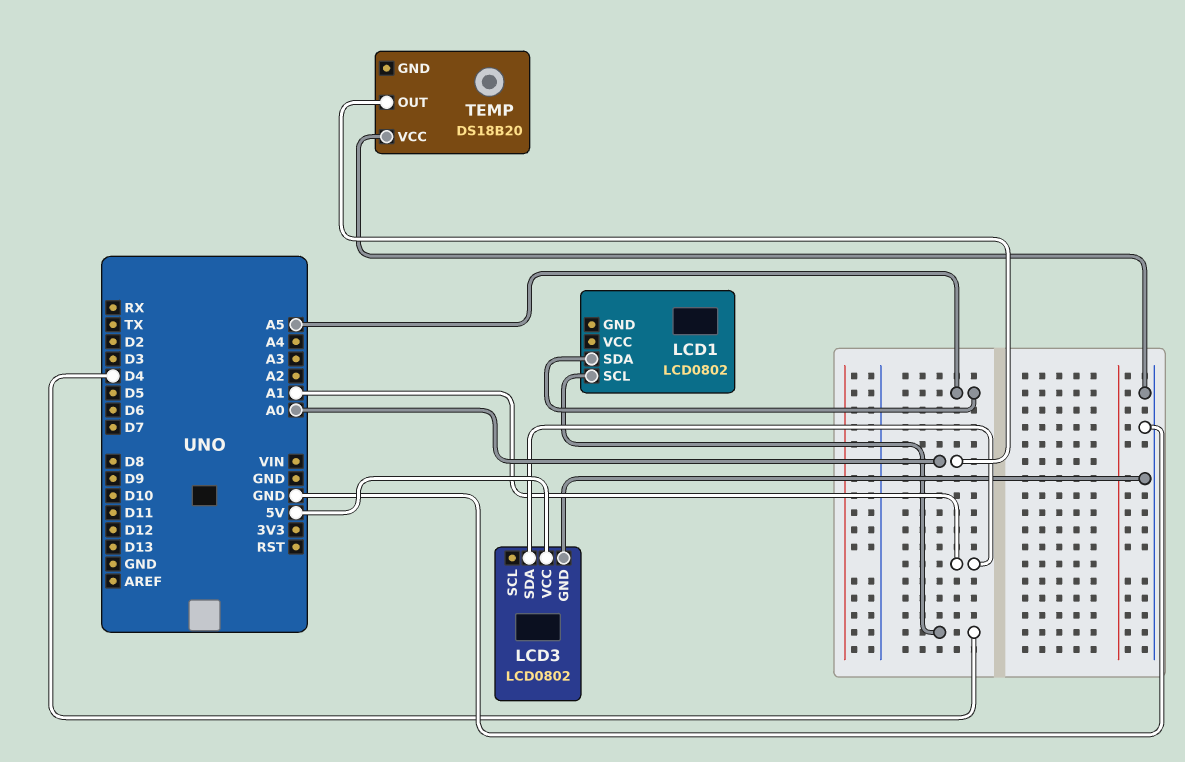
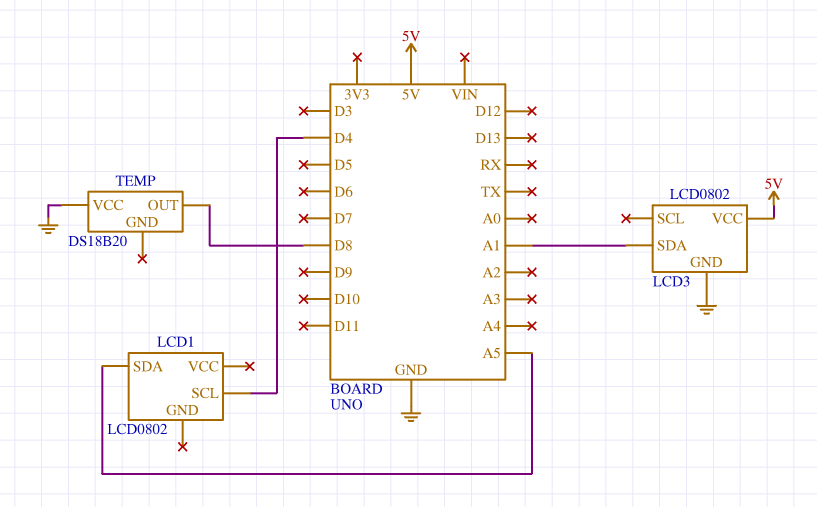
TEMP pin OUT: A0 -> D8

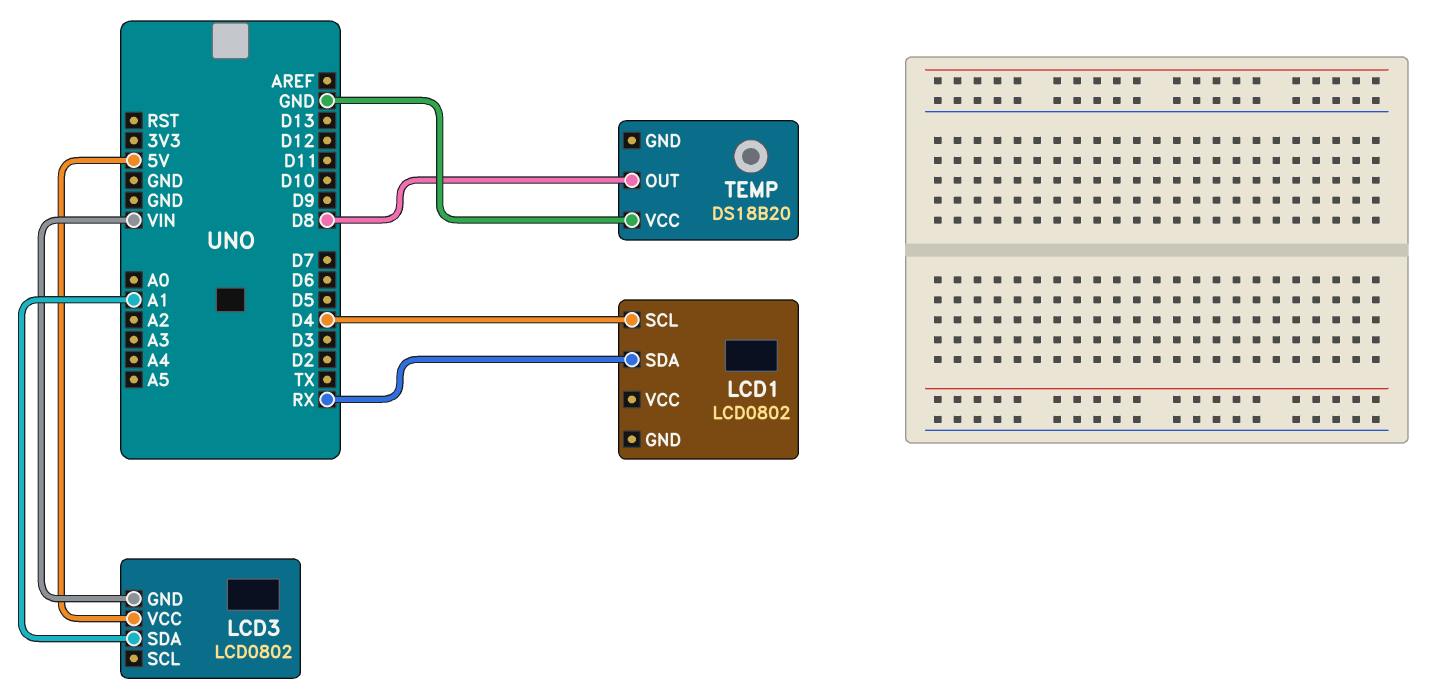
LCD1 pin SDA: A5 -> RX
LCD3 pin GND: GND -> VIN

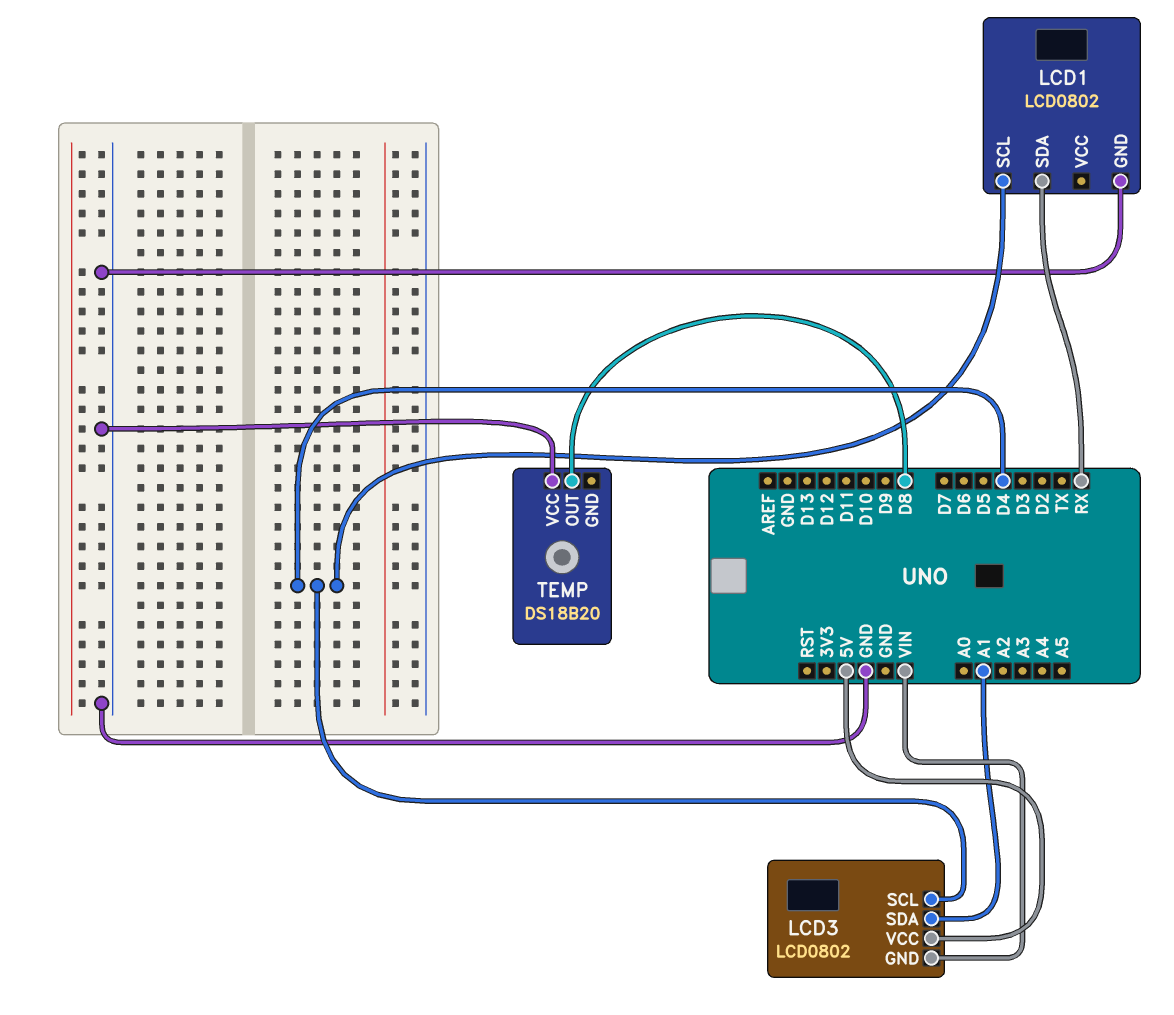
LCD1 pin GND: none -> GND
LCD3 pin SCL: none -> D4

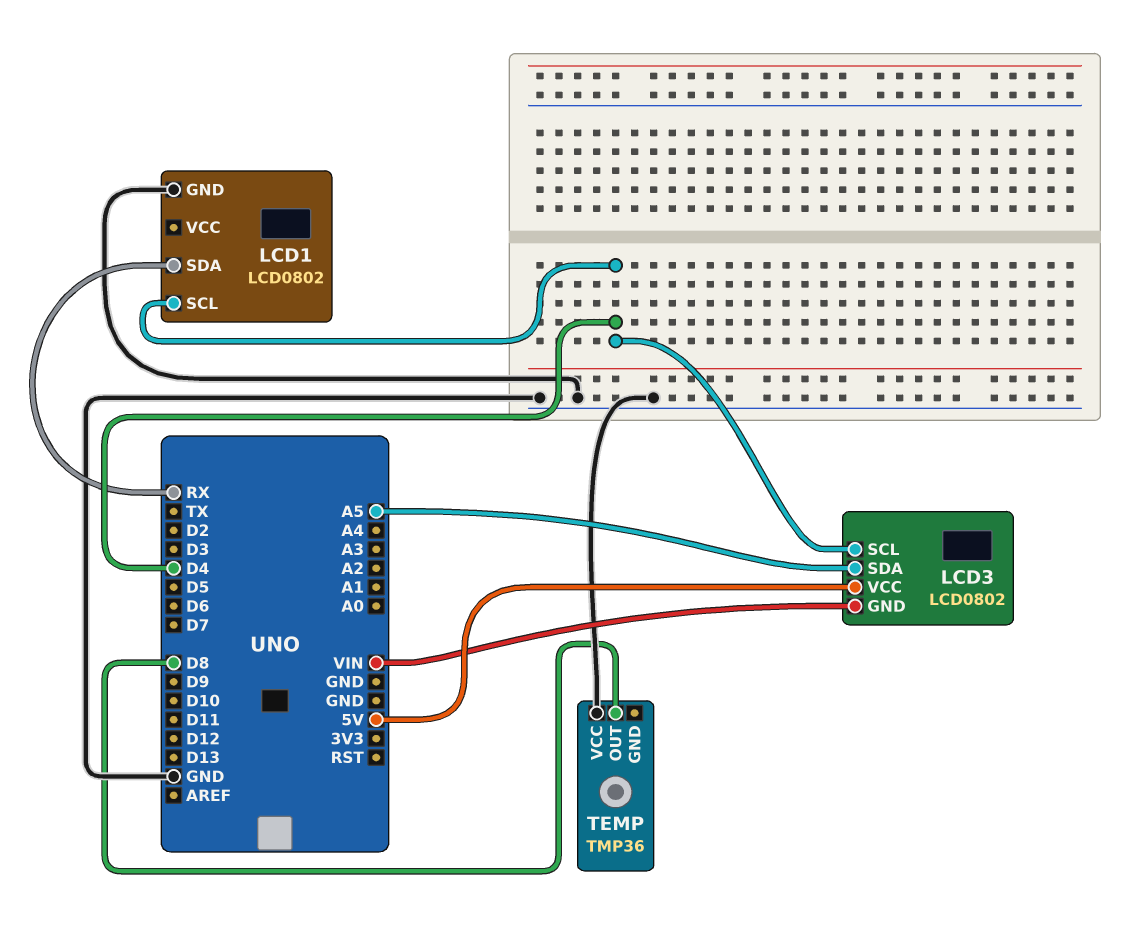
LCD3 pin SDA: A1 -> A5
TEMP: DS18B20 -> TMP36

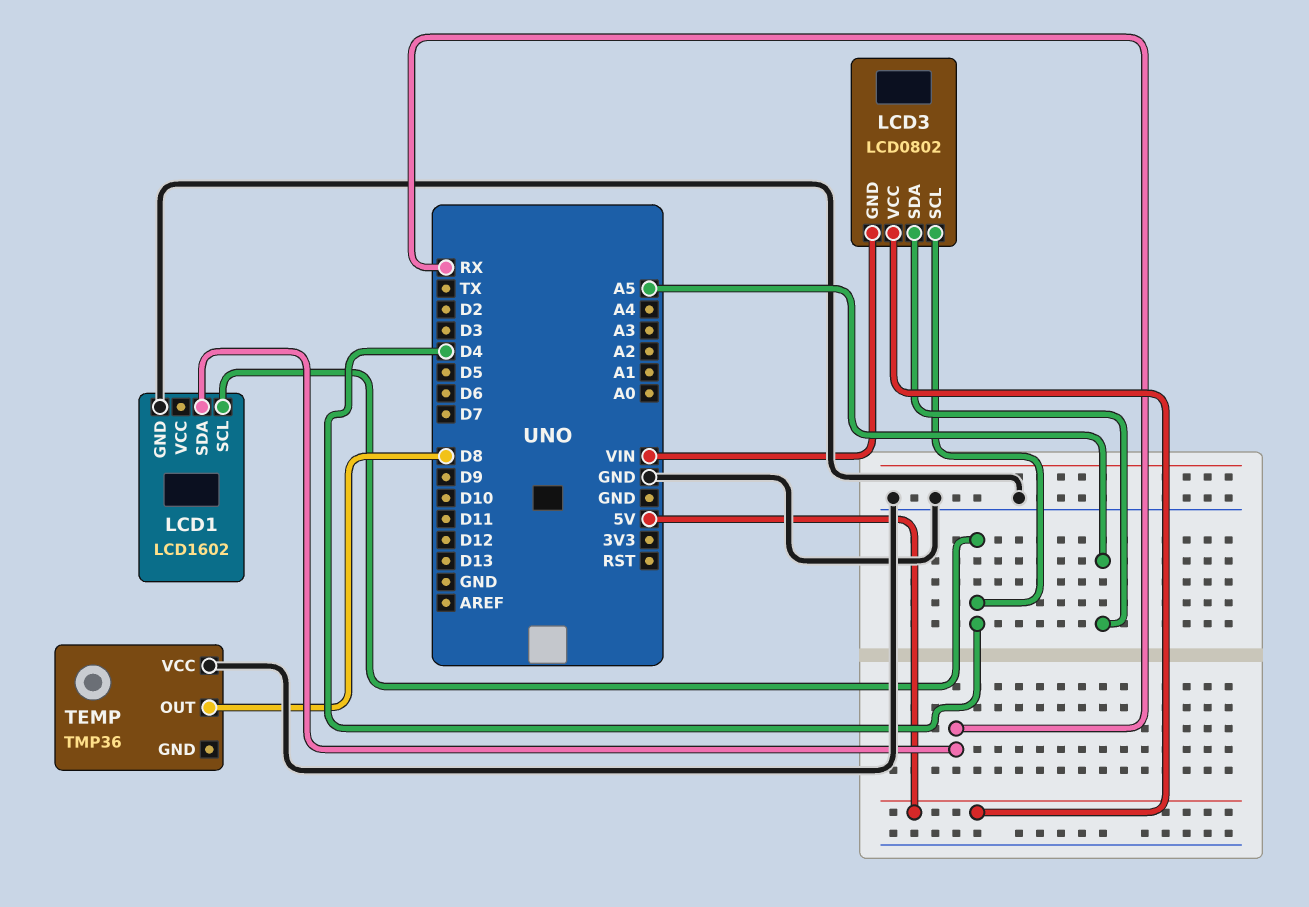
LCD1: LCD0802 -> LCD1602

